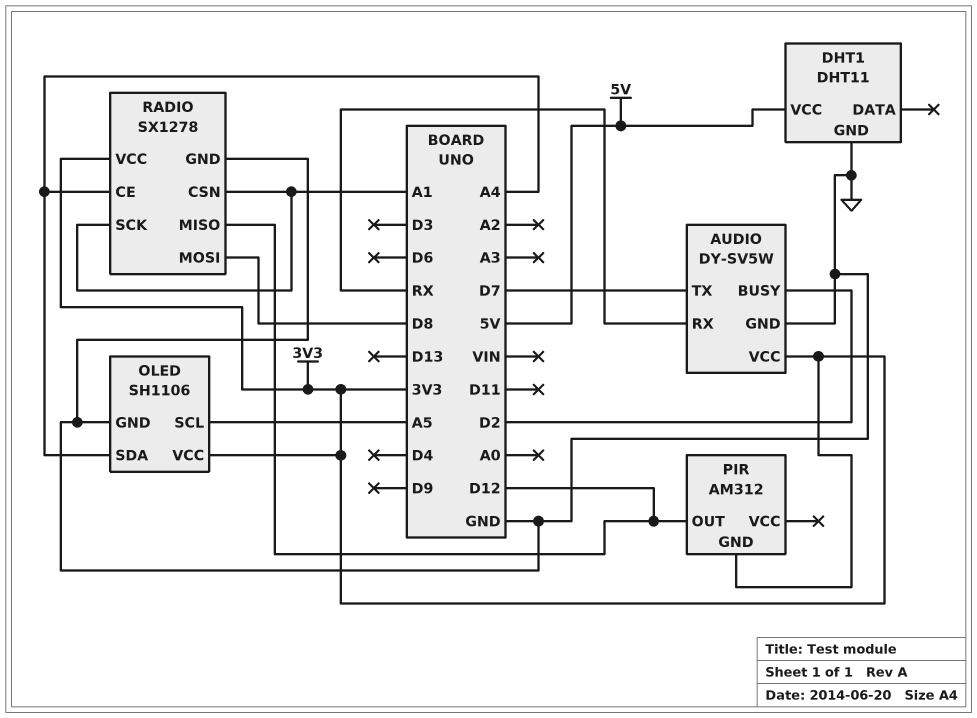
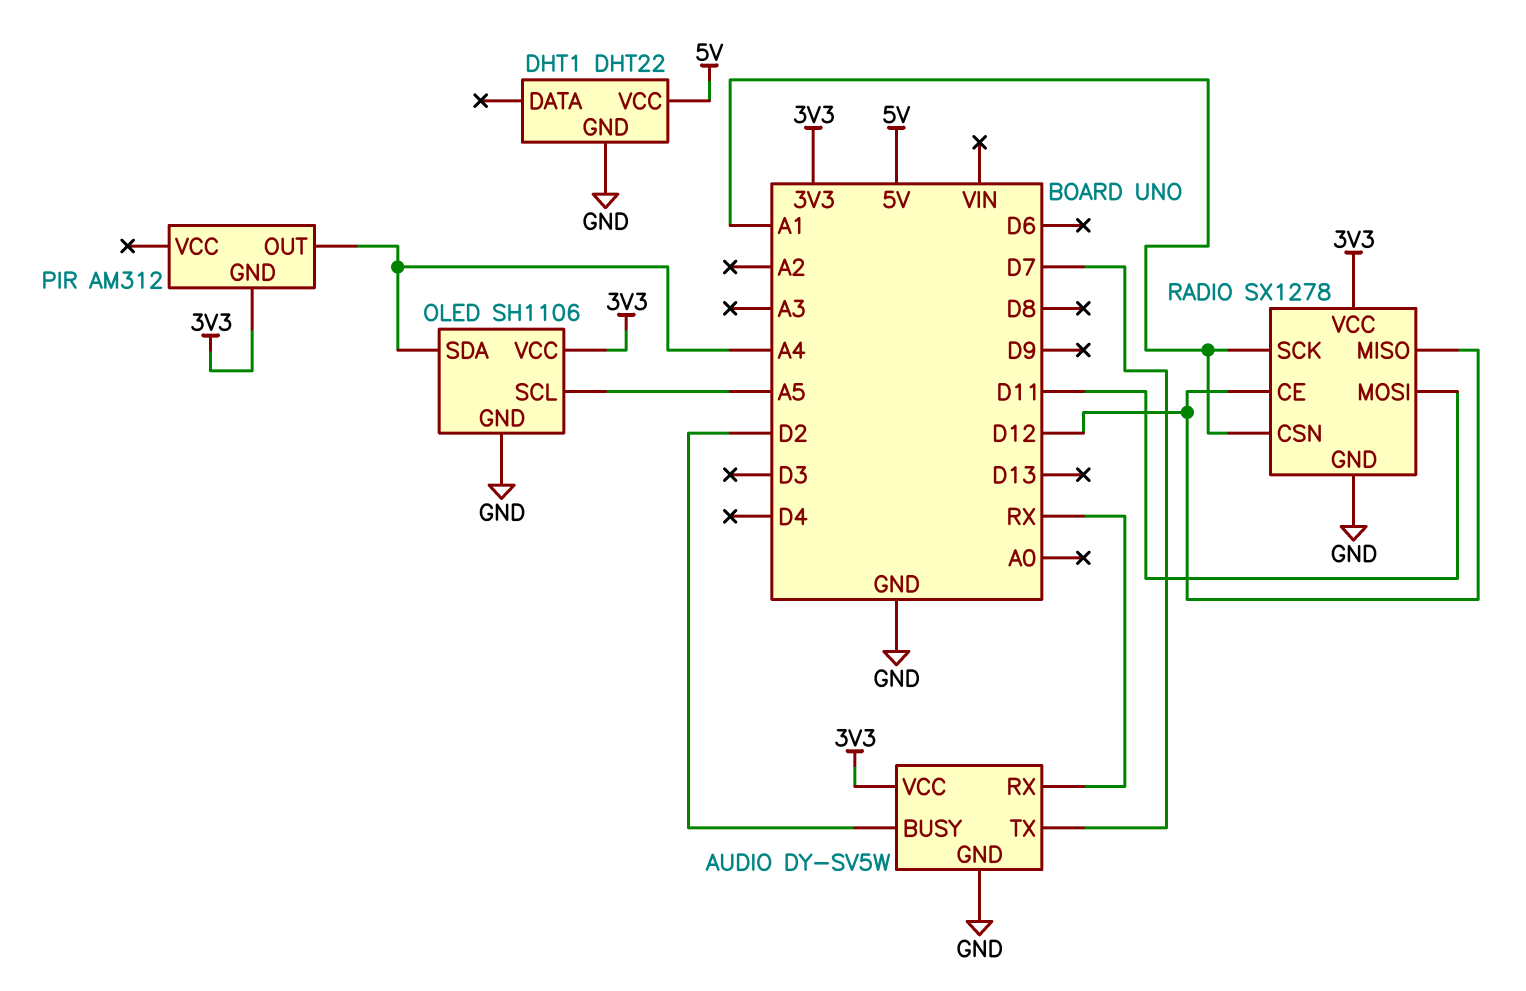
DHT1: DHT11 -> DHT22
PIR pin OUT: D12 -> A4
RADIO pin CE: A4 -> D12
RADIO pin MOSI: D8 -> D11

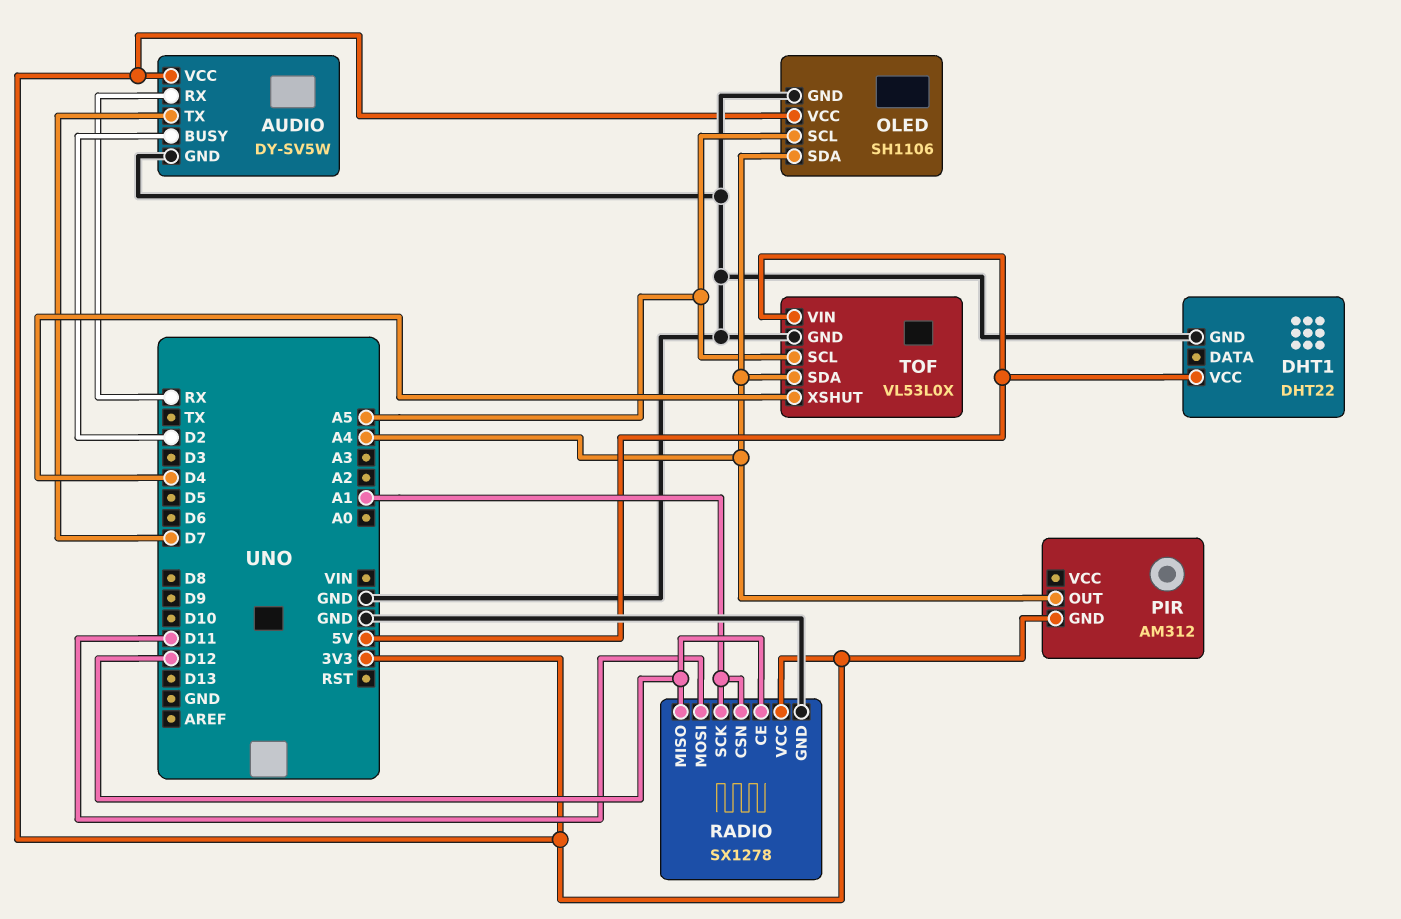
TOF: none -> VL53L0X
TOF pin GND: none -> GND
TOF pin SCL: none -> A5
TOF pin SDA: none -> A4
TOF pin VIN: none -> 5V
TOF pin XSHUT: none -> D4

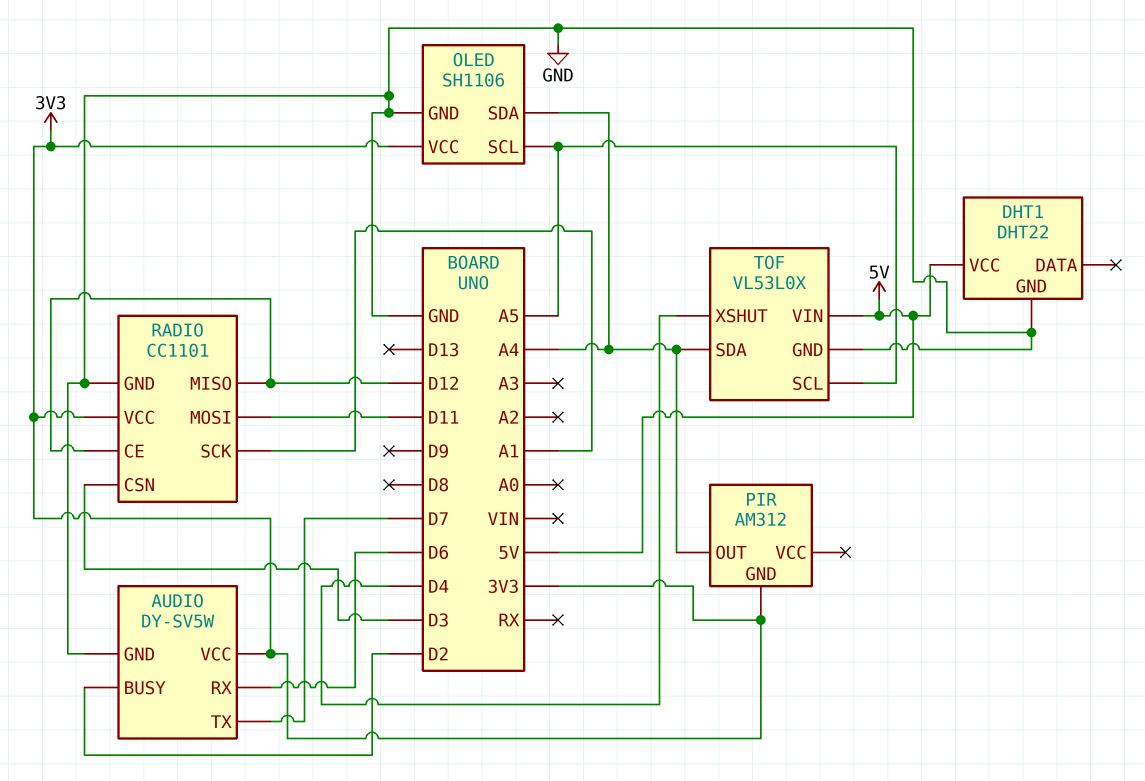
AUDIO pin RX: RX -> D6
RADIO: SX1278 -> CC1101
RADIO pin CSN: A1 -> D3

